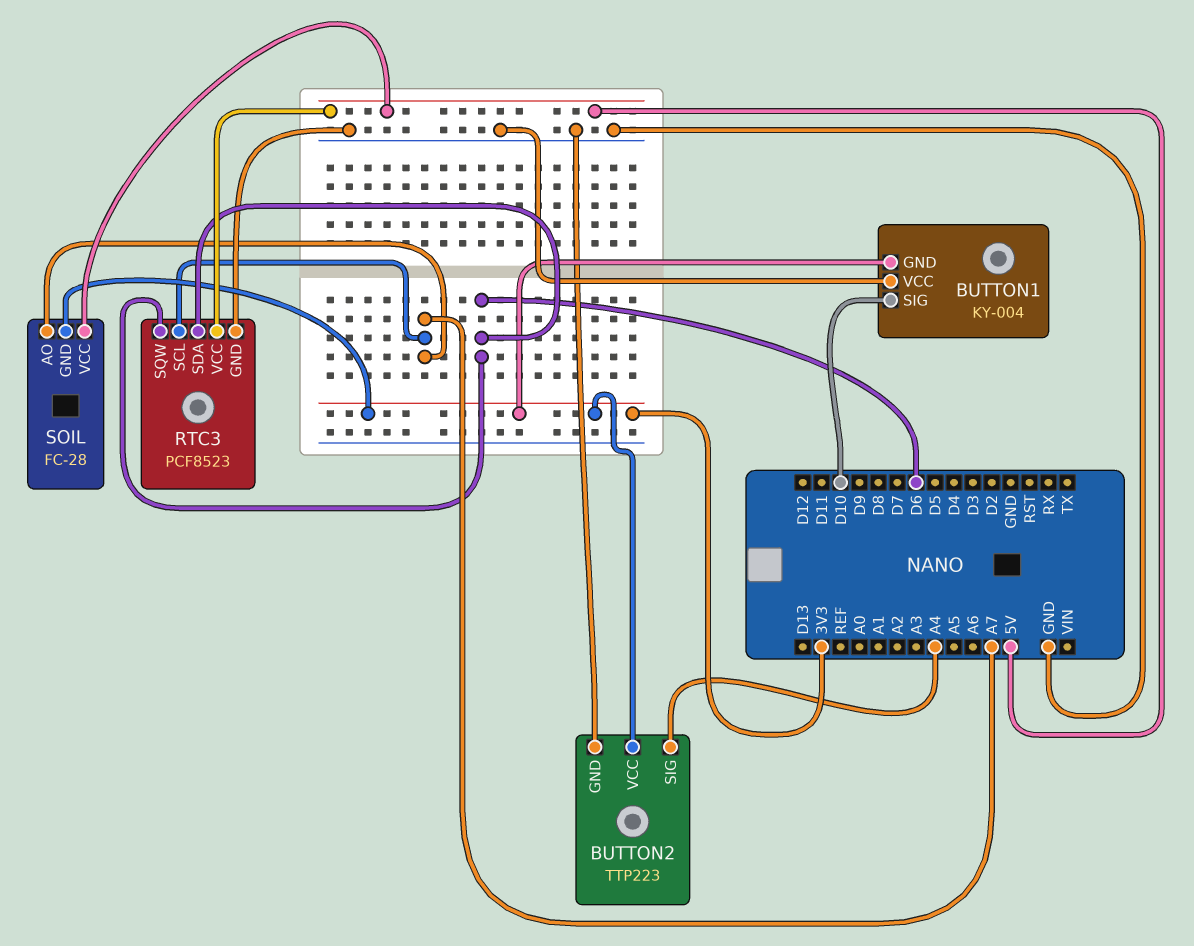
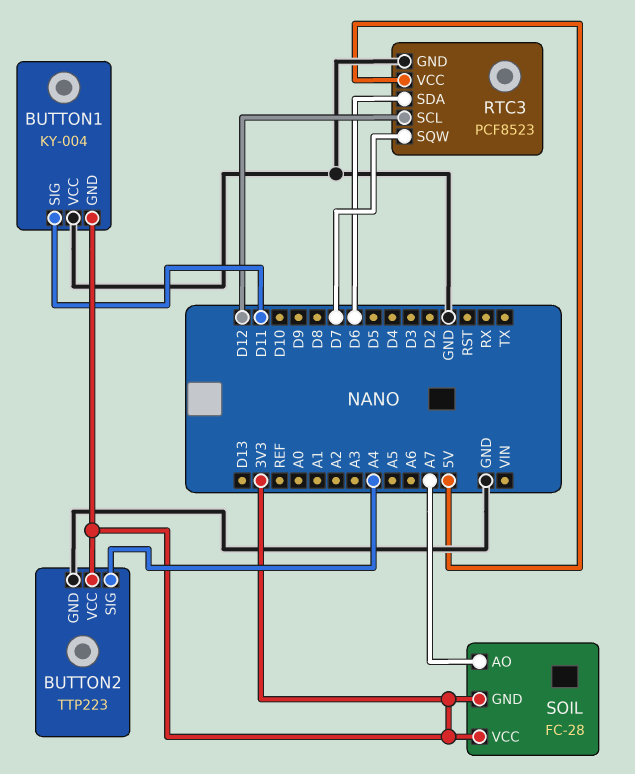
BUTTON1 pin SIG: D10 -> D11
RTC3 pin SCL: A7 -> D12
RTC3 pin SQW: D6 -> D7
SOIL pin VCC: 5V -> 3V3

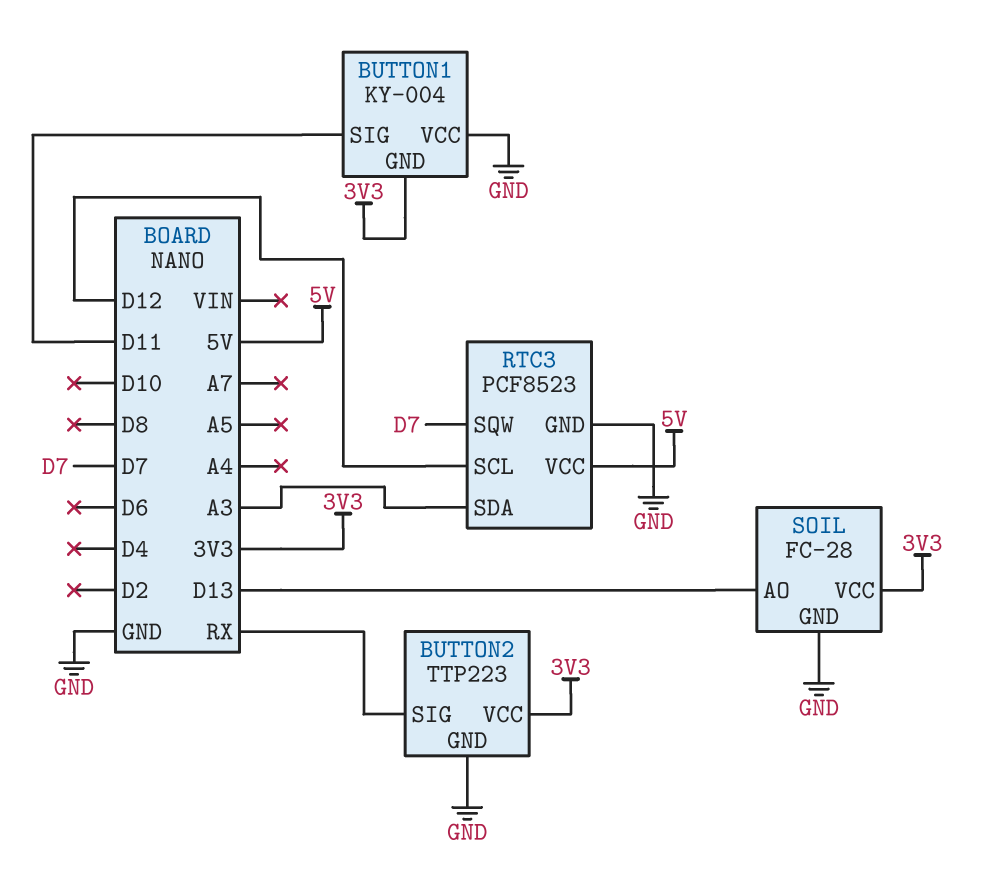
BUTTON2 pin SIG: A4 -> RX
RTC3 pin SDA: D6 -> A3
SOIL pin AO: A7 -> D13
SOIL pin GND: 3V3 -> GND

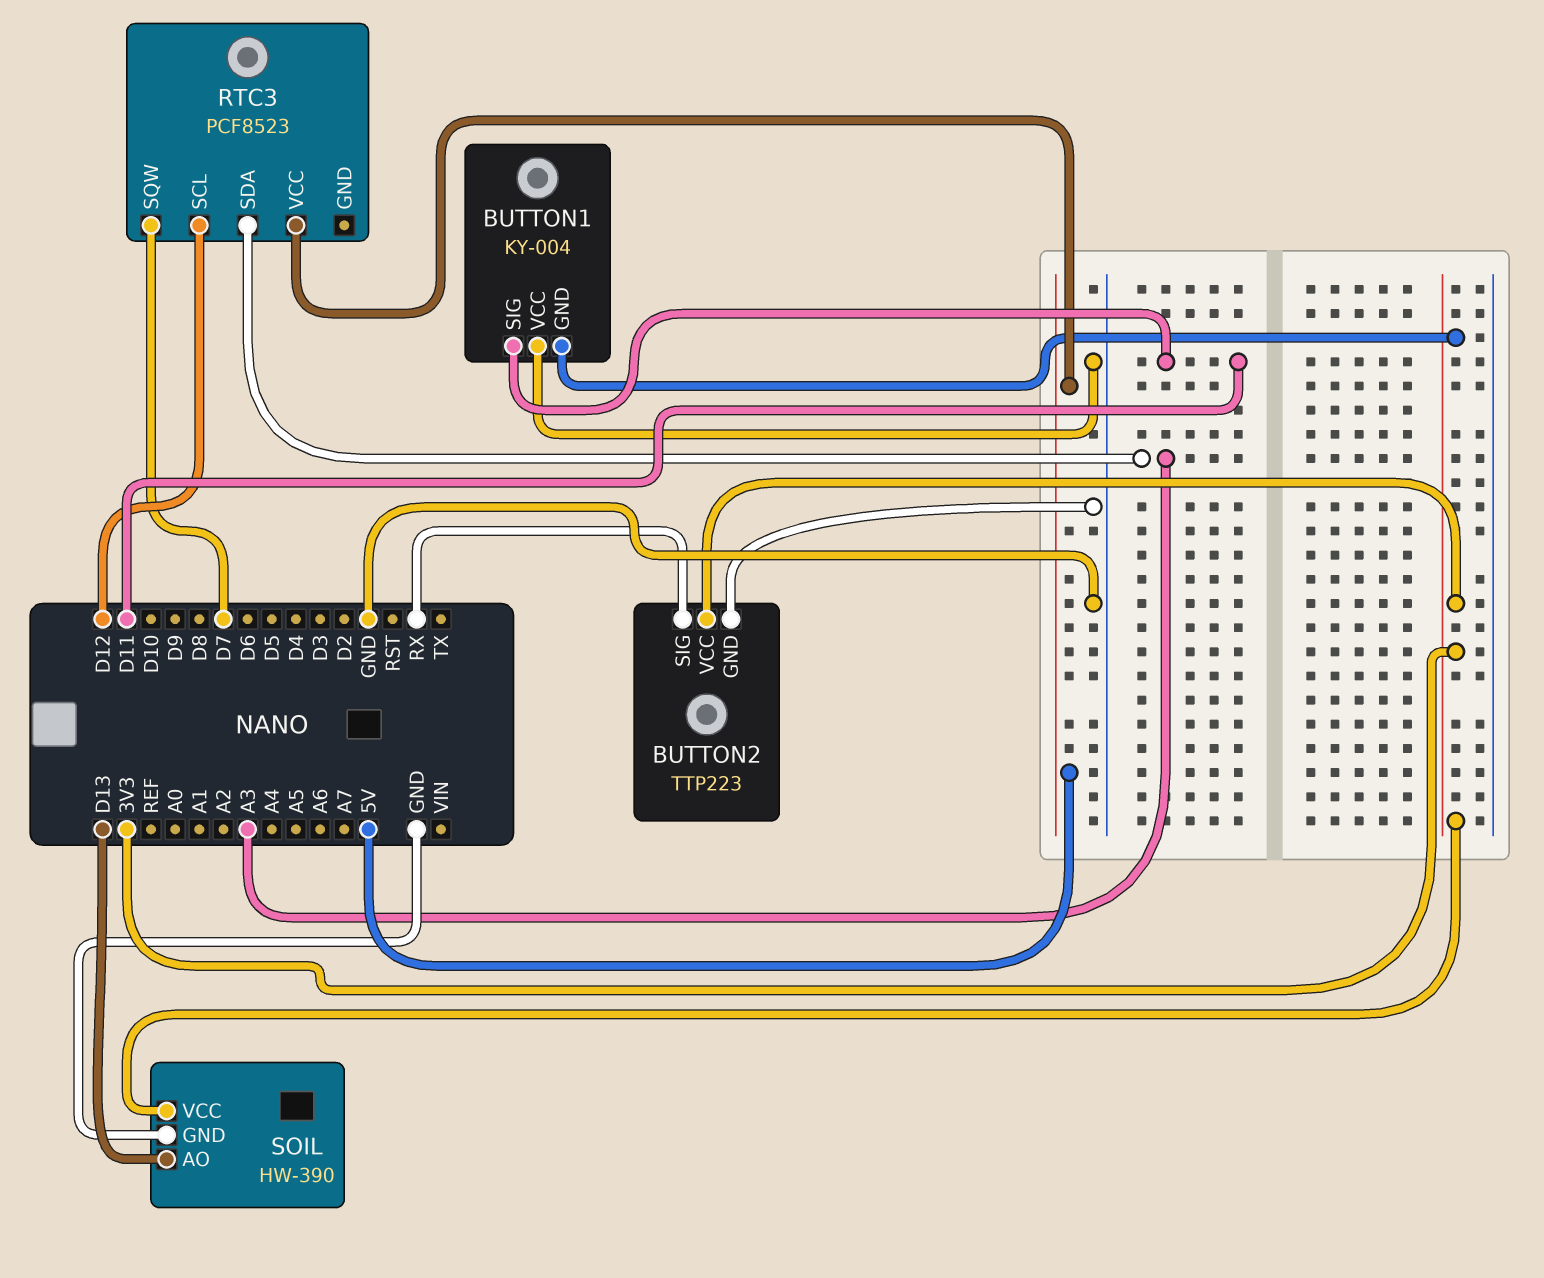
RTC3 pin GND: GND -> none
SOIL: FC-28 -> HW-390

